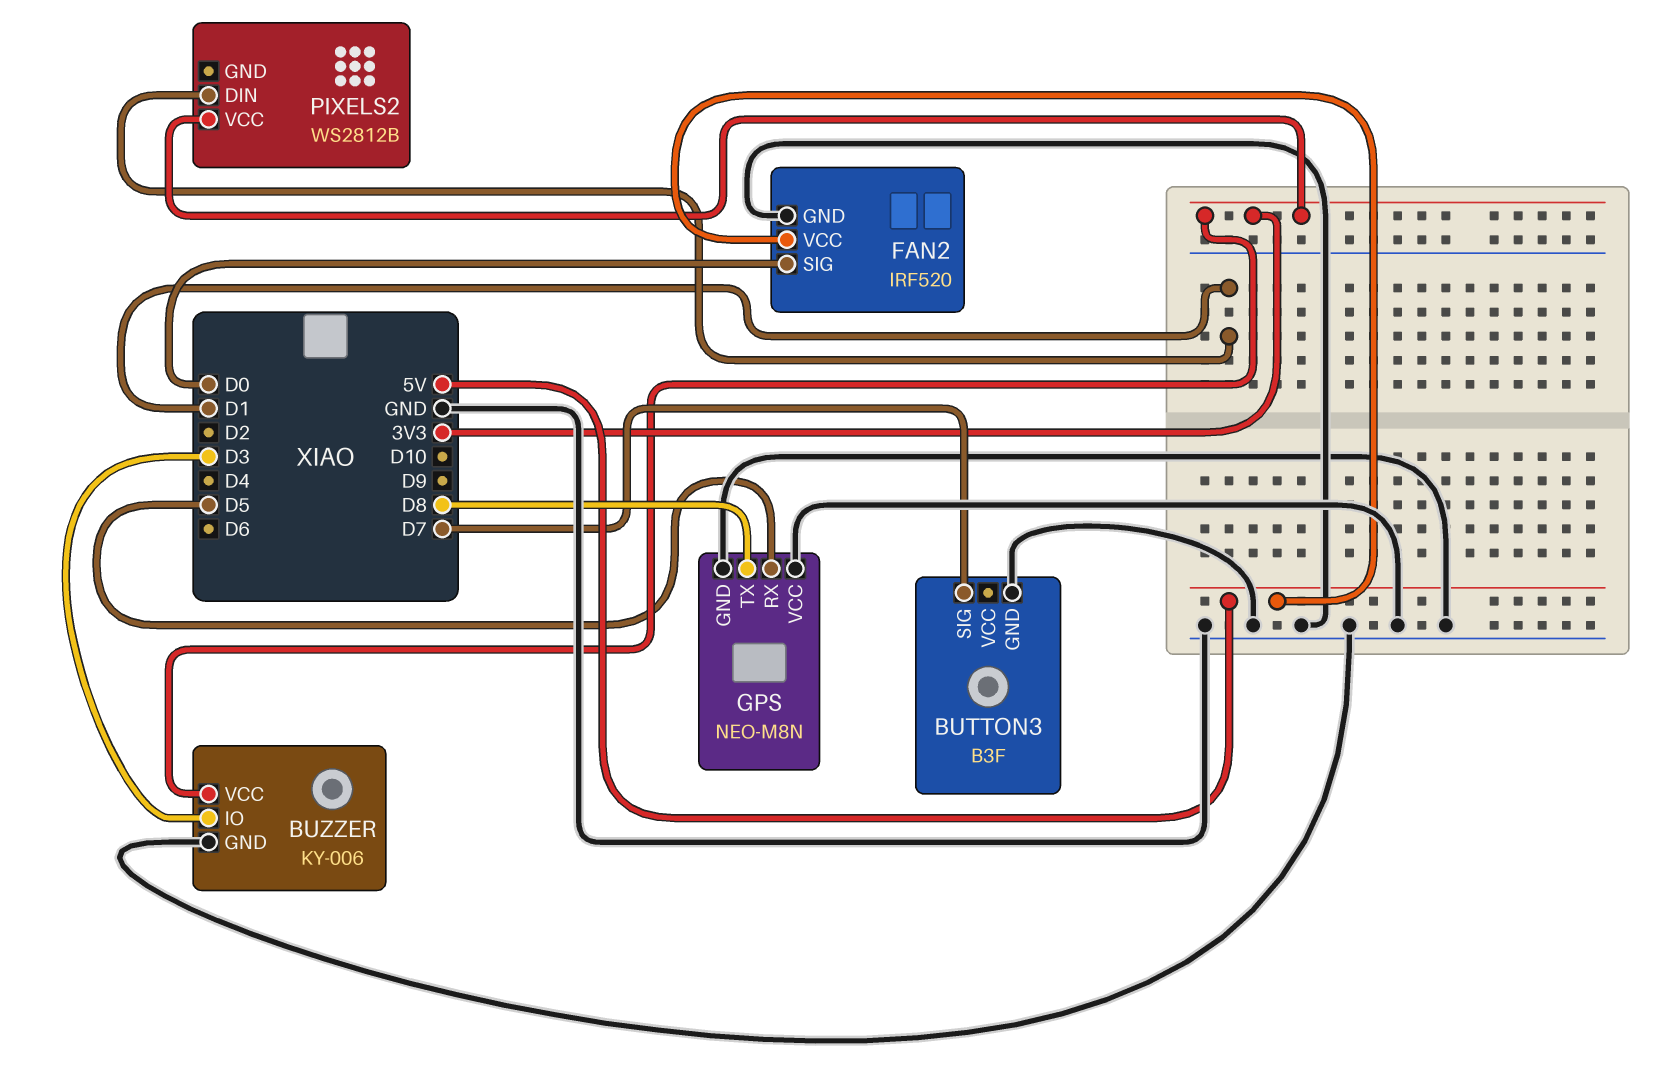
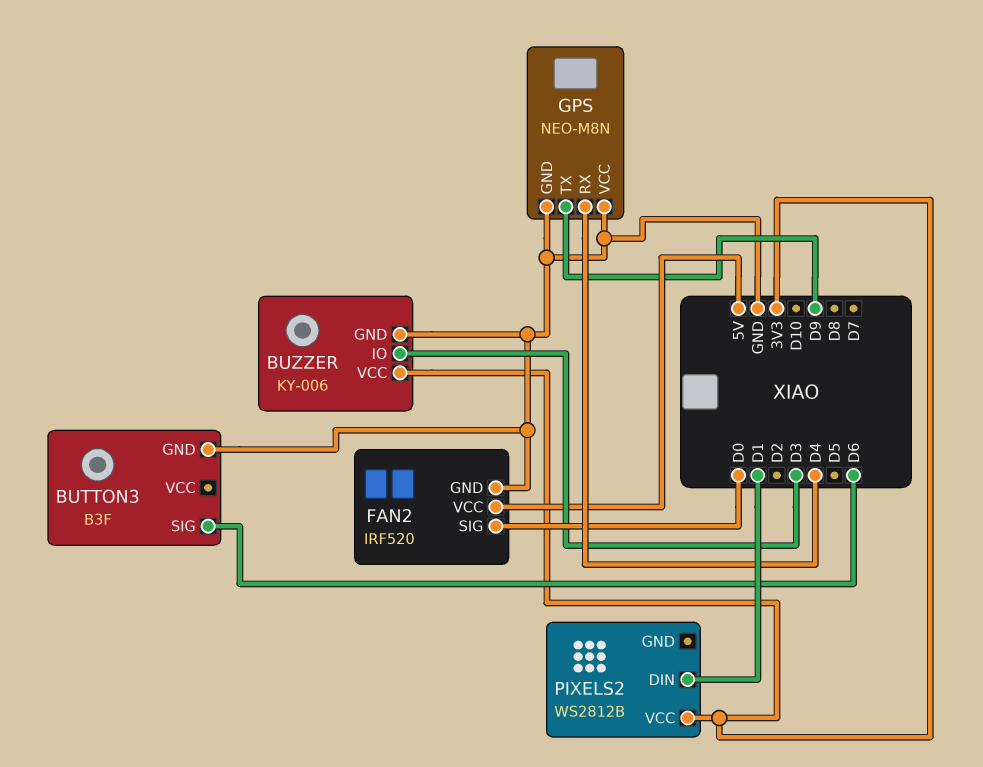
BUTTON3 pin SIG: D7 -> D6
GPS pin RX: D5 -> D4
GPS pin TX: D8 -> D9

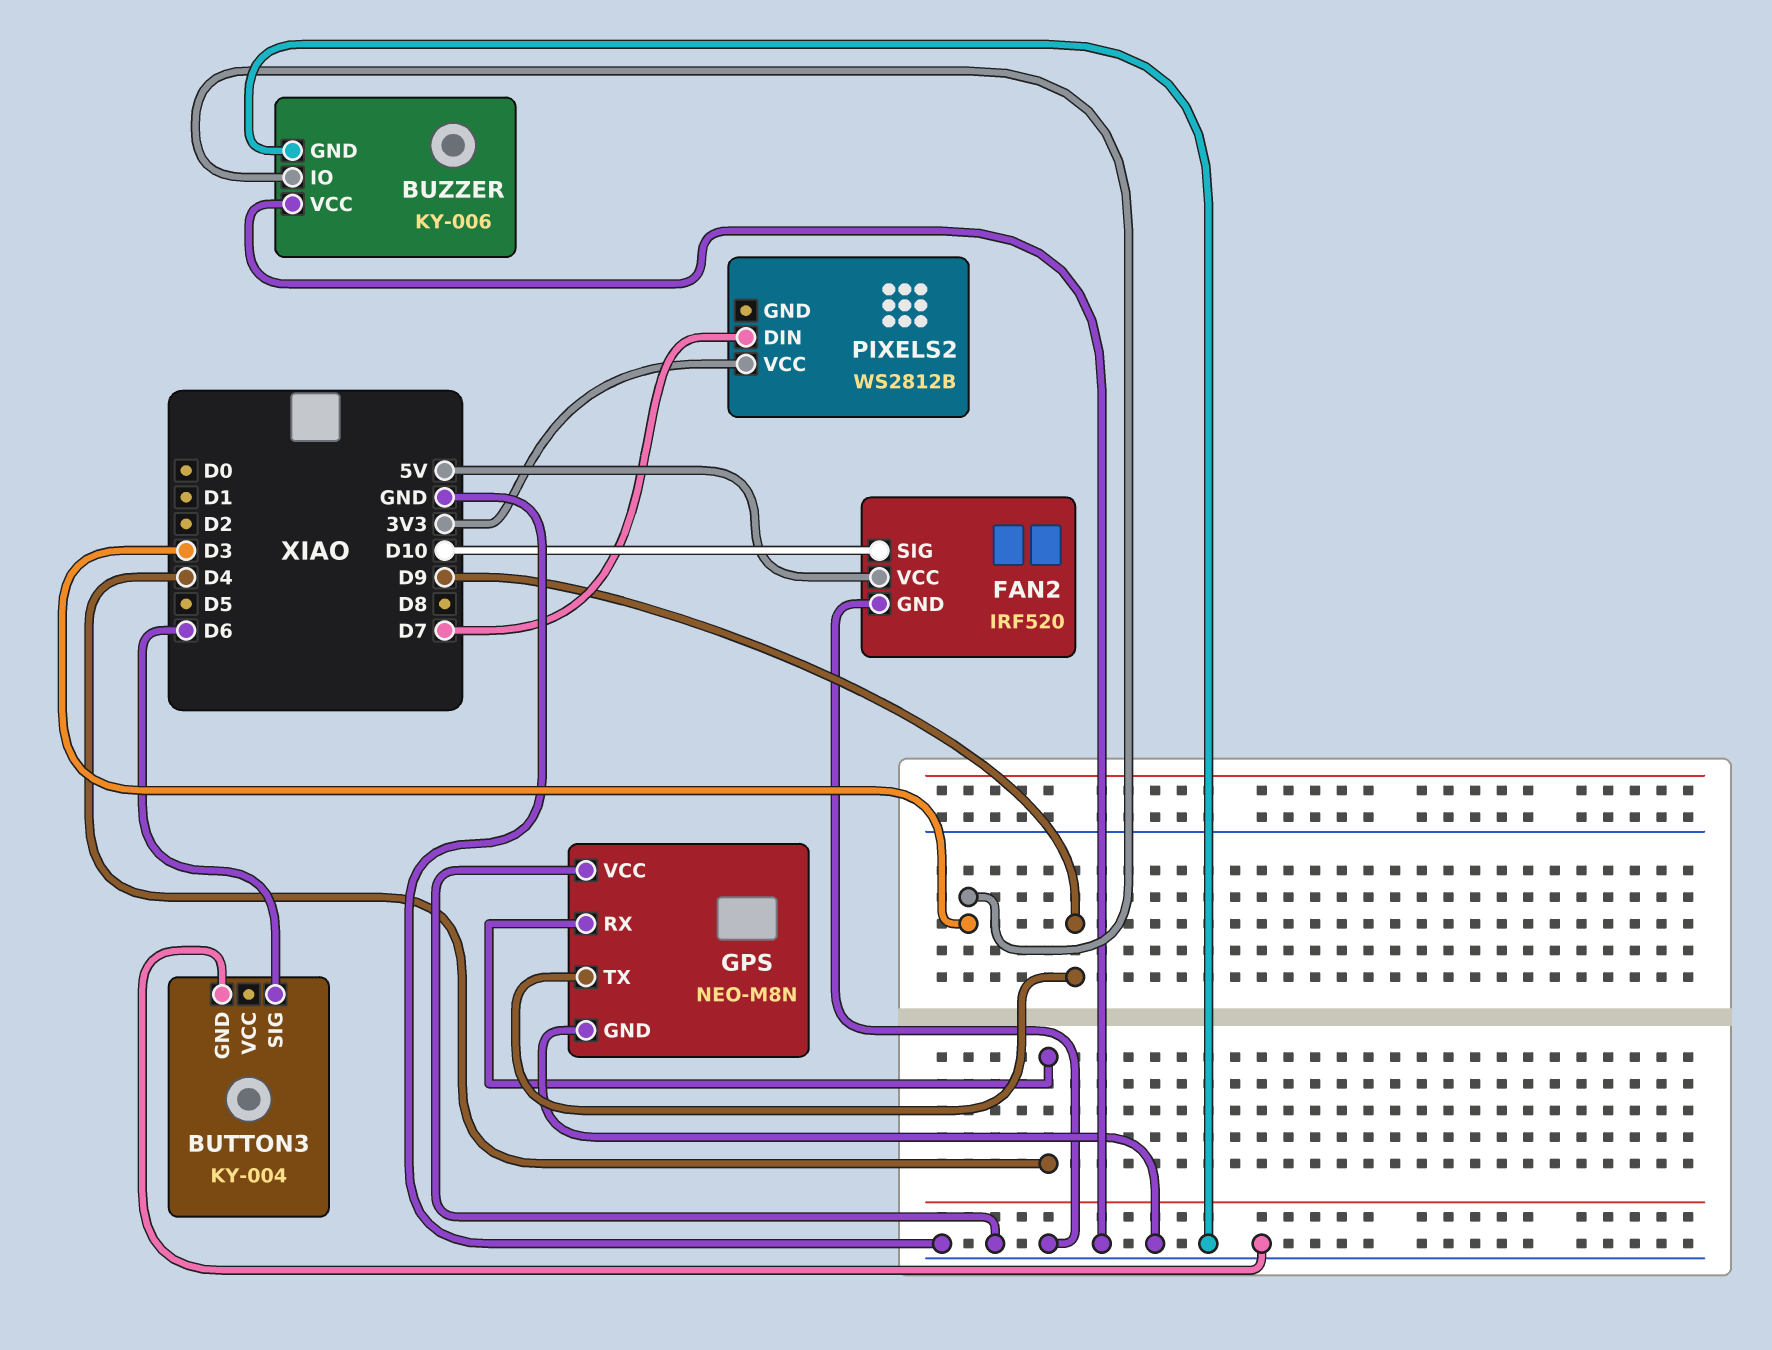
BUTTON3: B3F -> KY-004
BUZZER pin VCC: 3V3 -> GND
FAN2 pin SIG: D0 -> D10
PIXELS2 pin DIN: D1 -> D7

